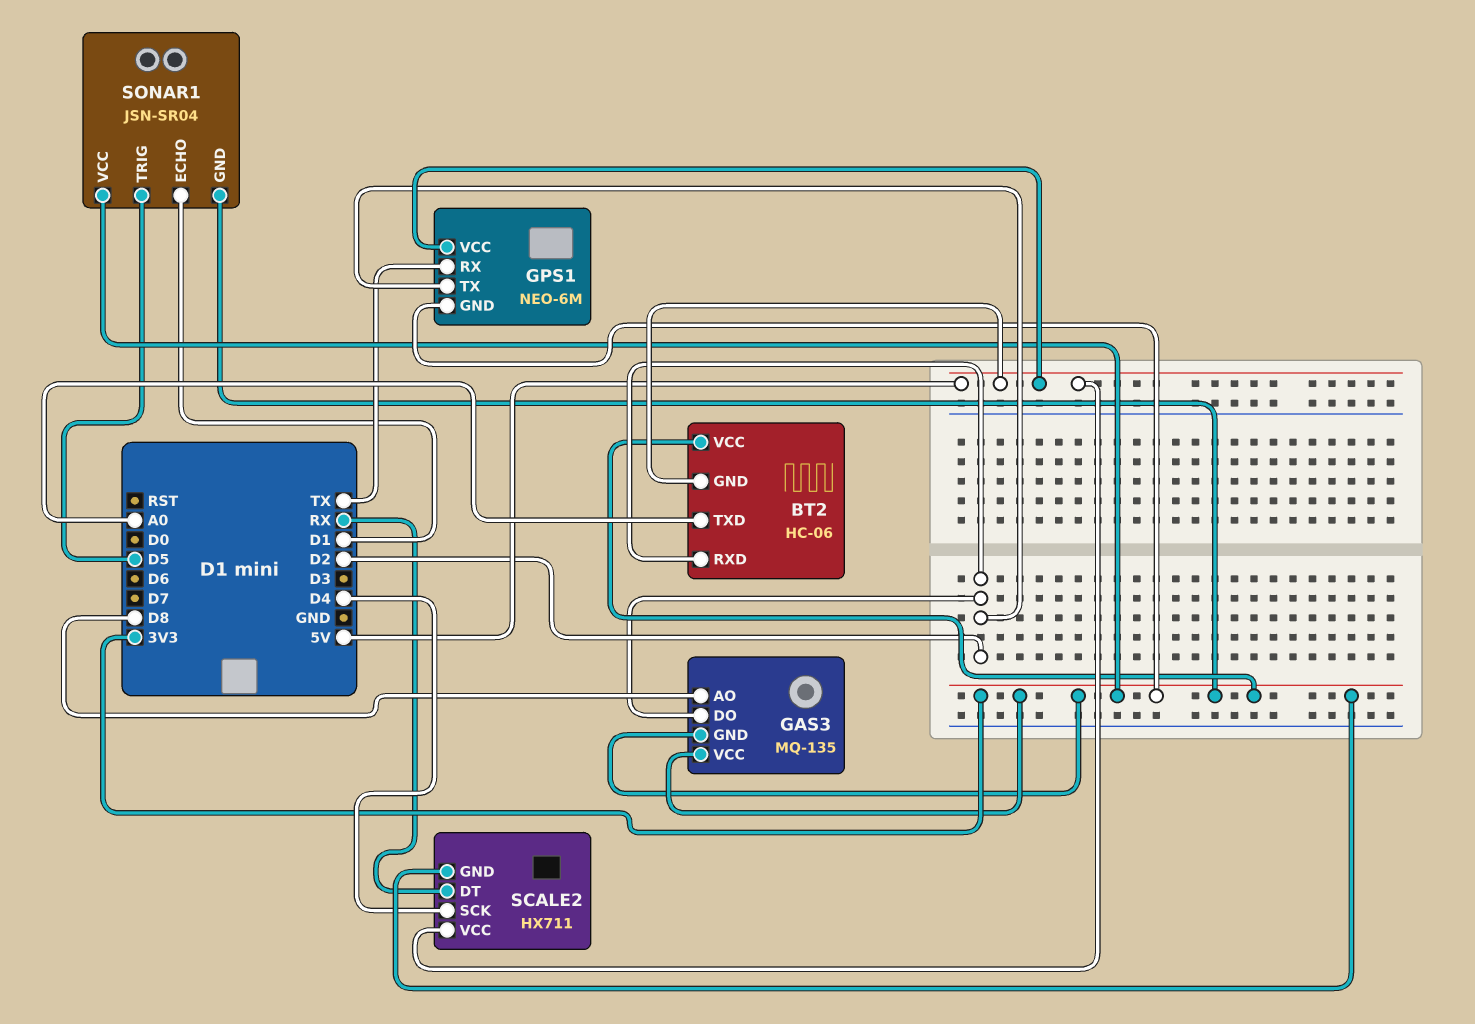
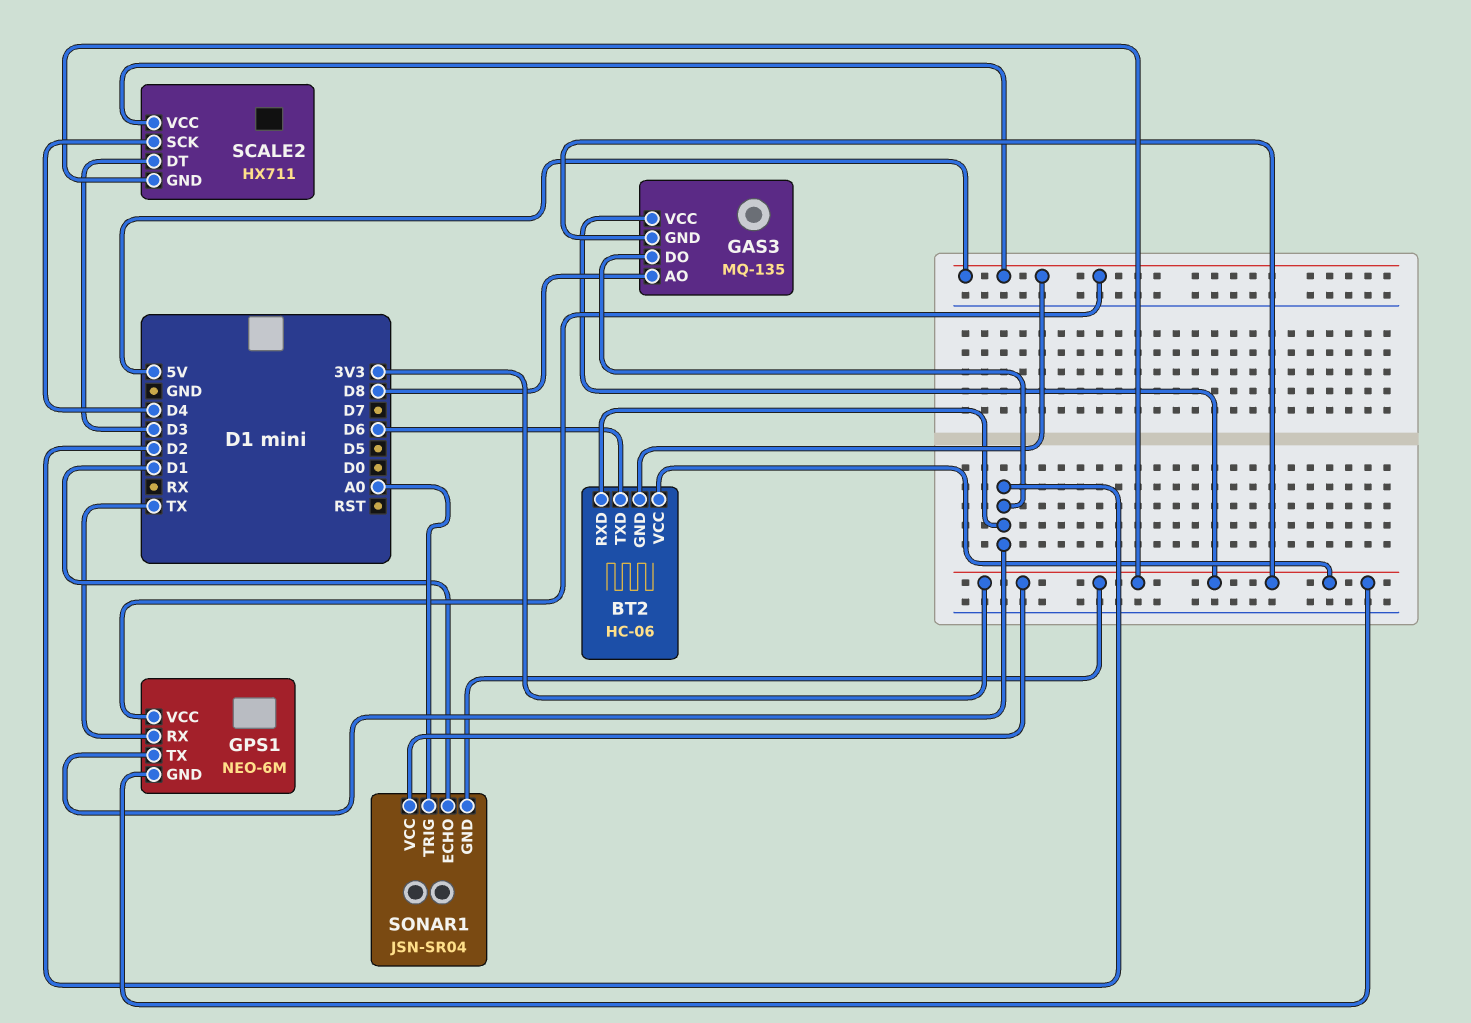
BT2 pin TXD: A0 -> D6
SCALE2 pin DT: RX -> D3
SONAR1 pin TRIG: D5 -> A0

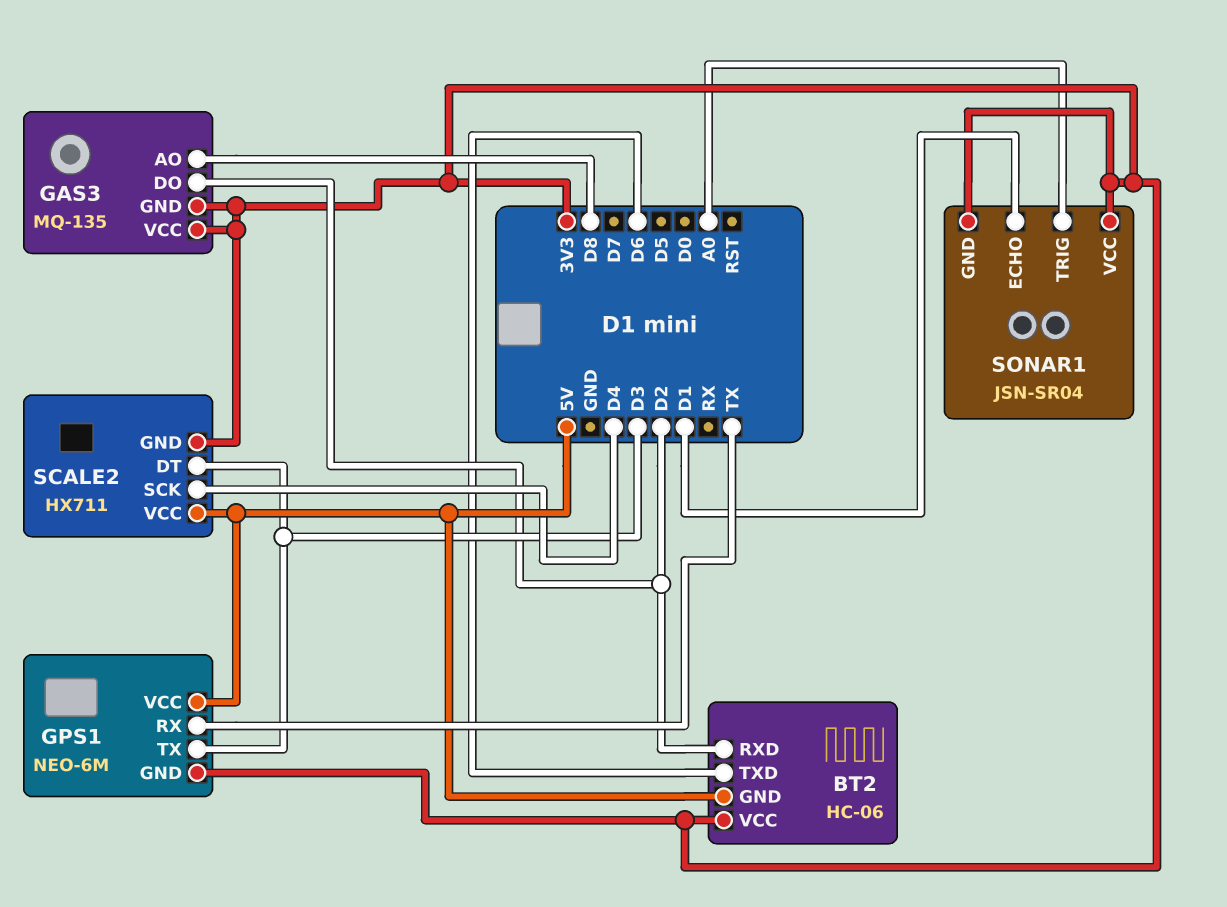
GPS1 pin TX: D2 -> D3

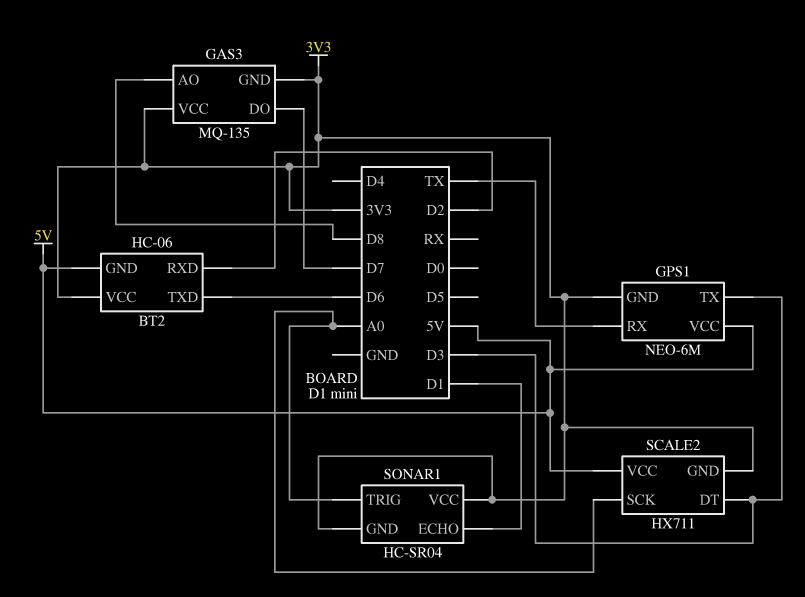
GAS3 pin DO: D2 -> D7
SCALE2 pin SCK: D4 -> A0
SONAR1: JSN-SR04 -> HC-SR04

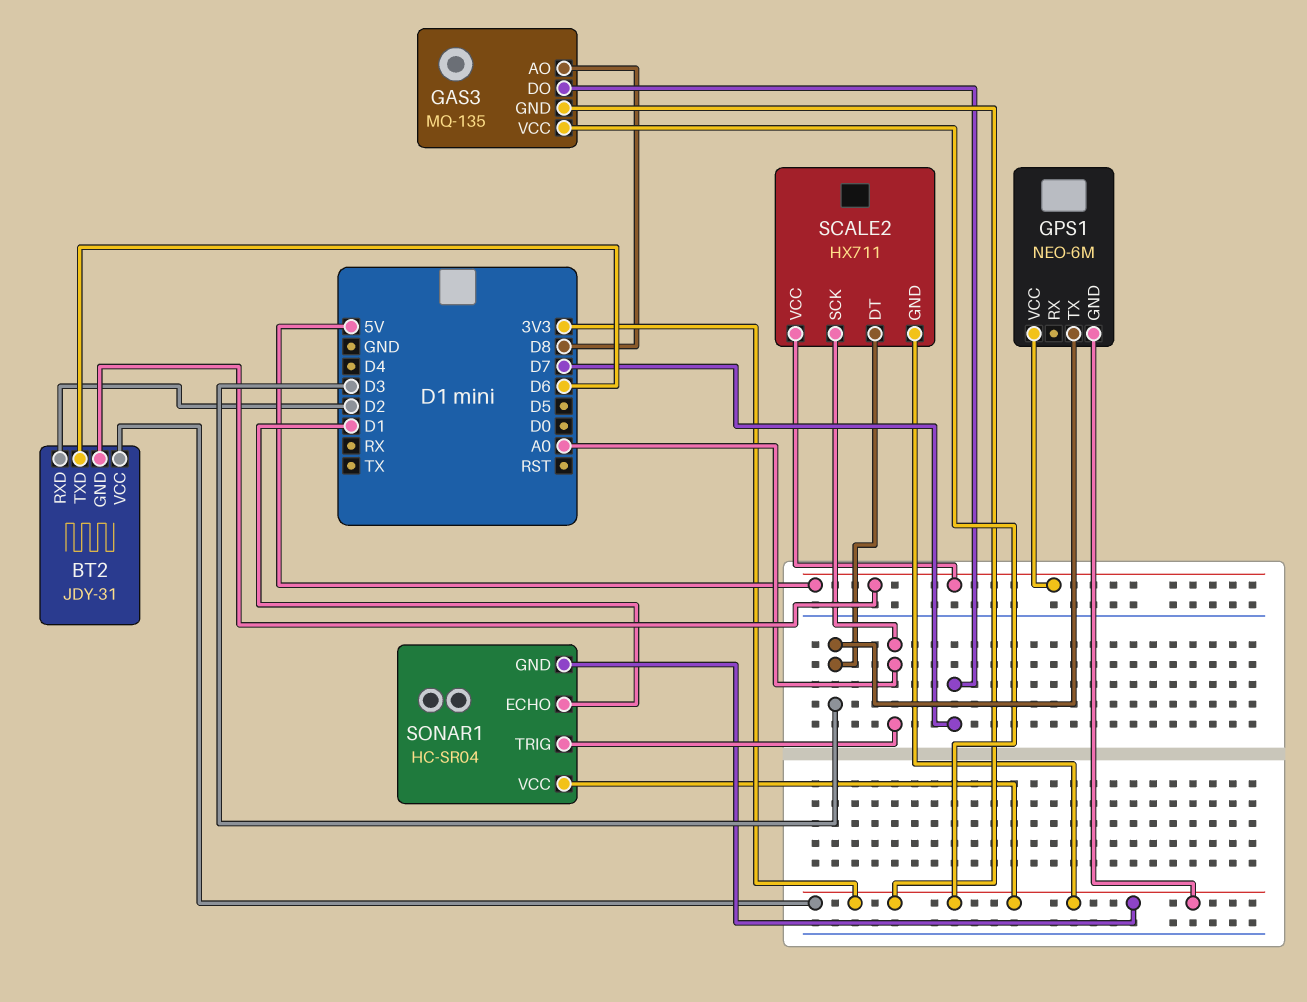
BT2: HC-06 -> JDY-31
GPS1 pin RX: TX -> none

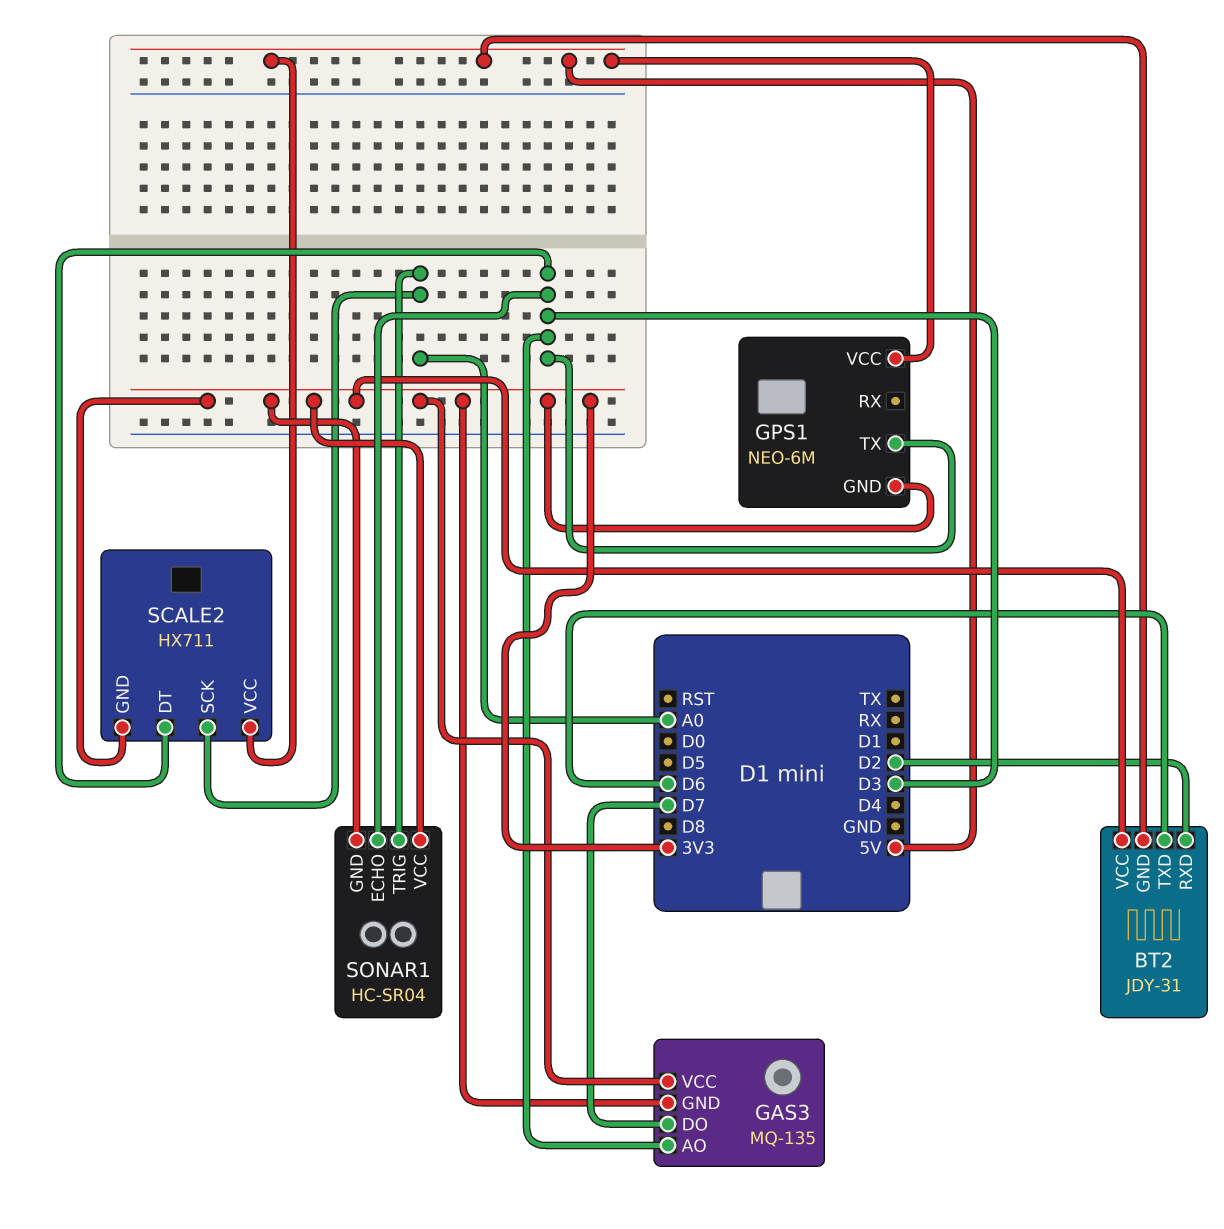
GAS3 pin AO: D8 -> D3
SONAR1 pin ECHO: D1 -> D3

